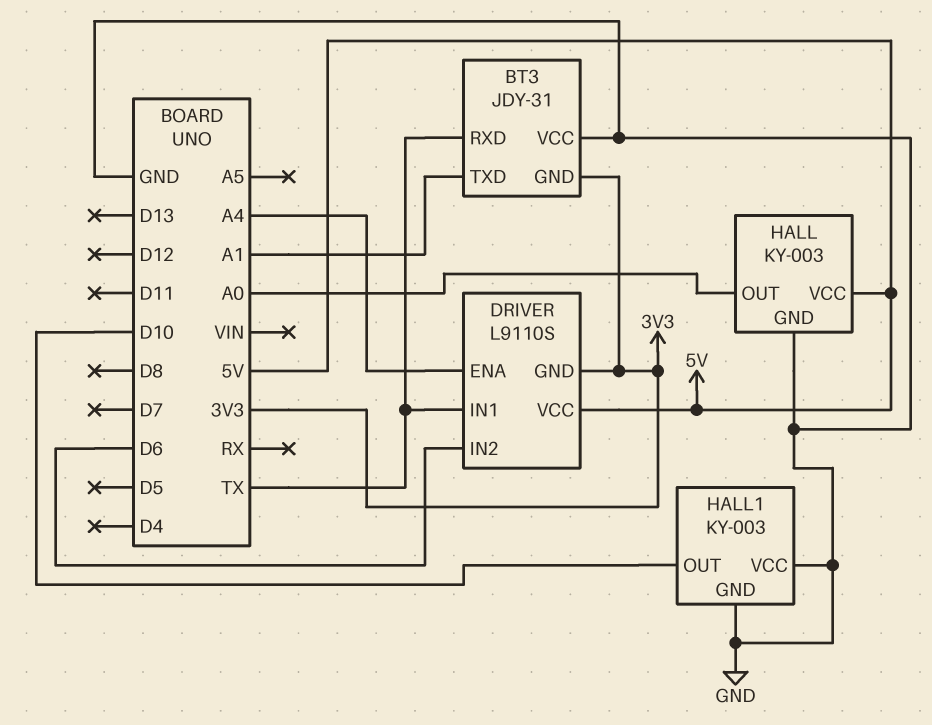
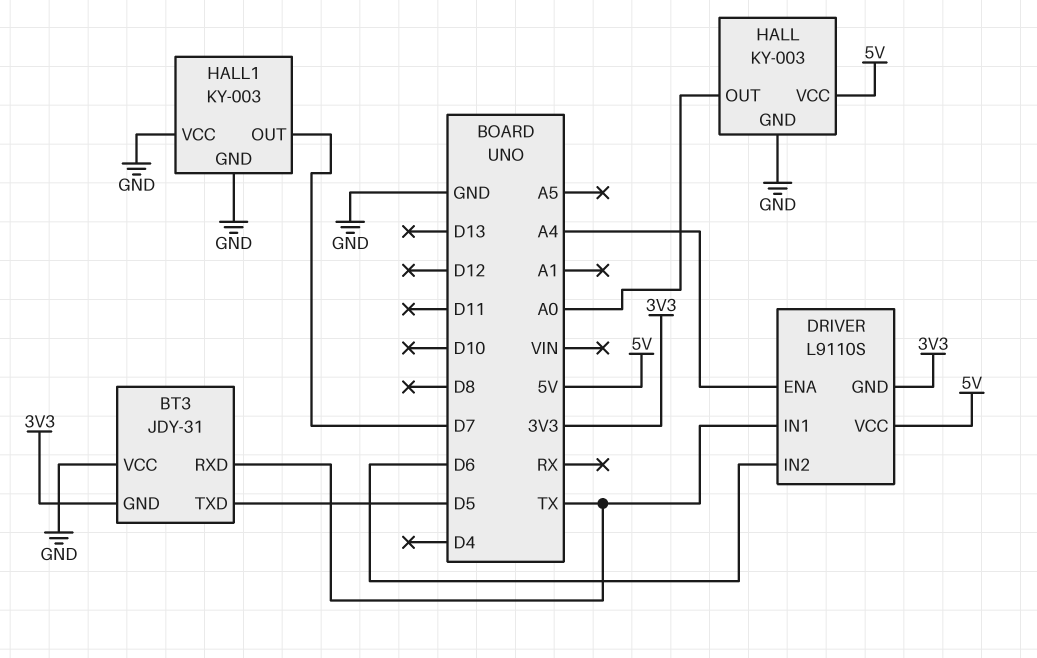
BT3 pin TXD: A1 -> D5
HALL1 pin OUT: D10 -> D7

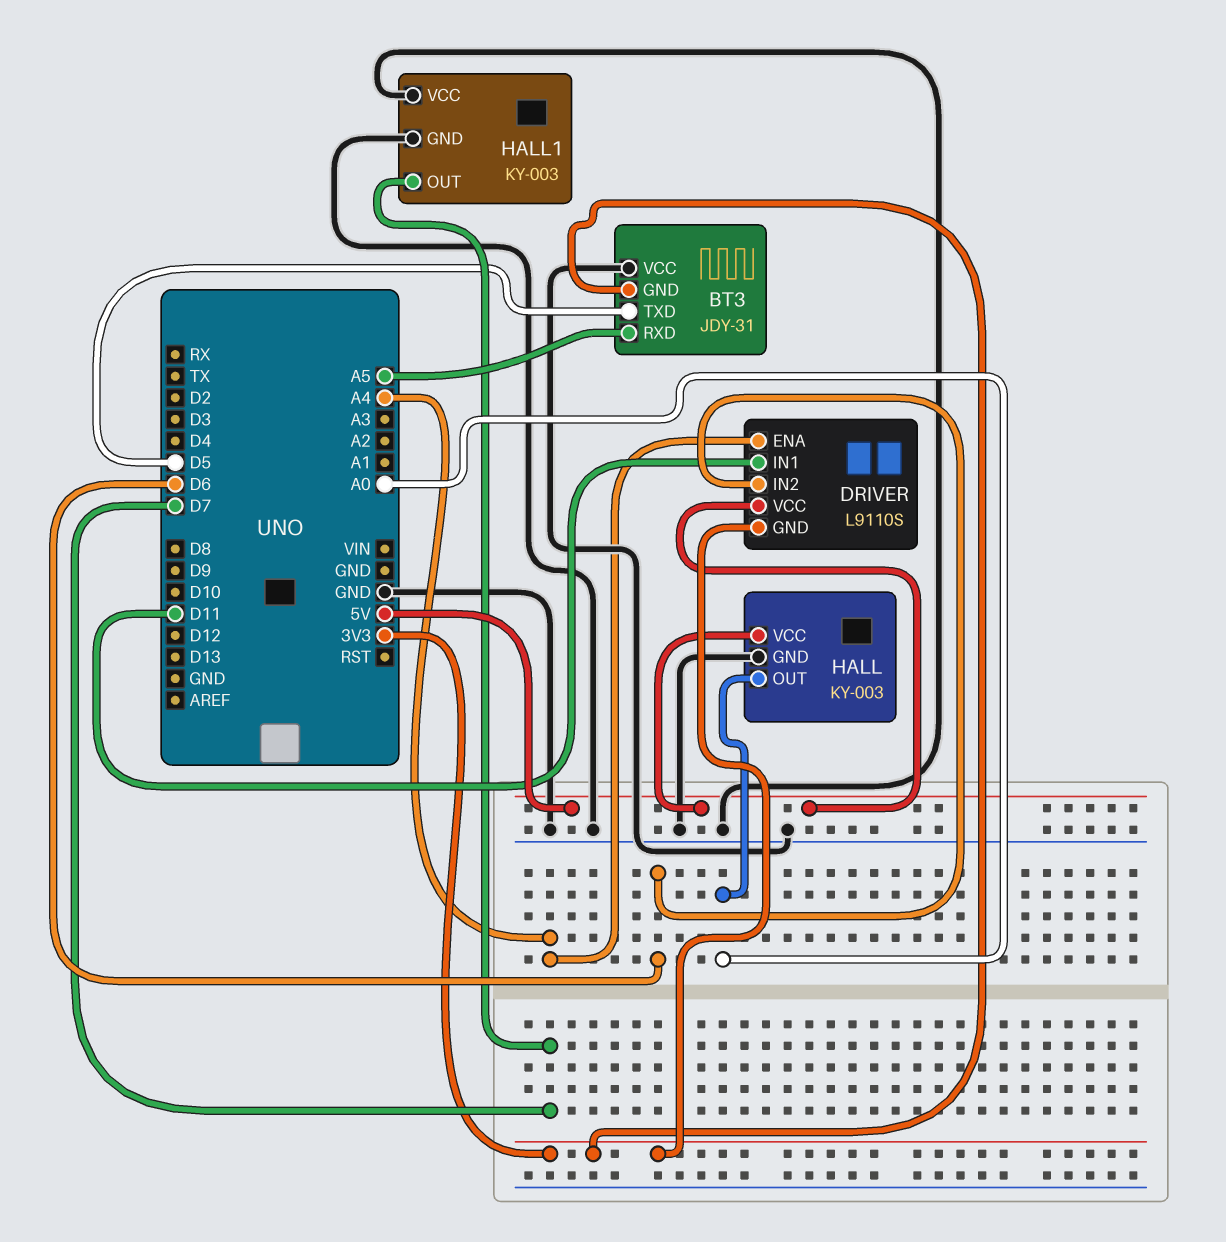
BT3 pin RXD: TX -> A5
DRIVER pin IN1: TX -> D11

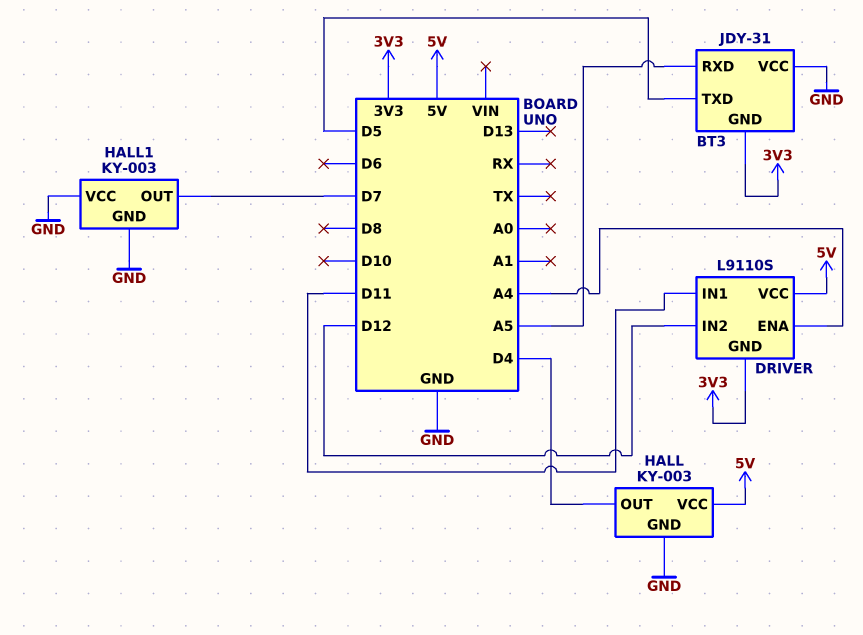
DRIVER pin IN2: D6 -> D12
HALL pin OUT: A0 -> D4

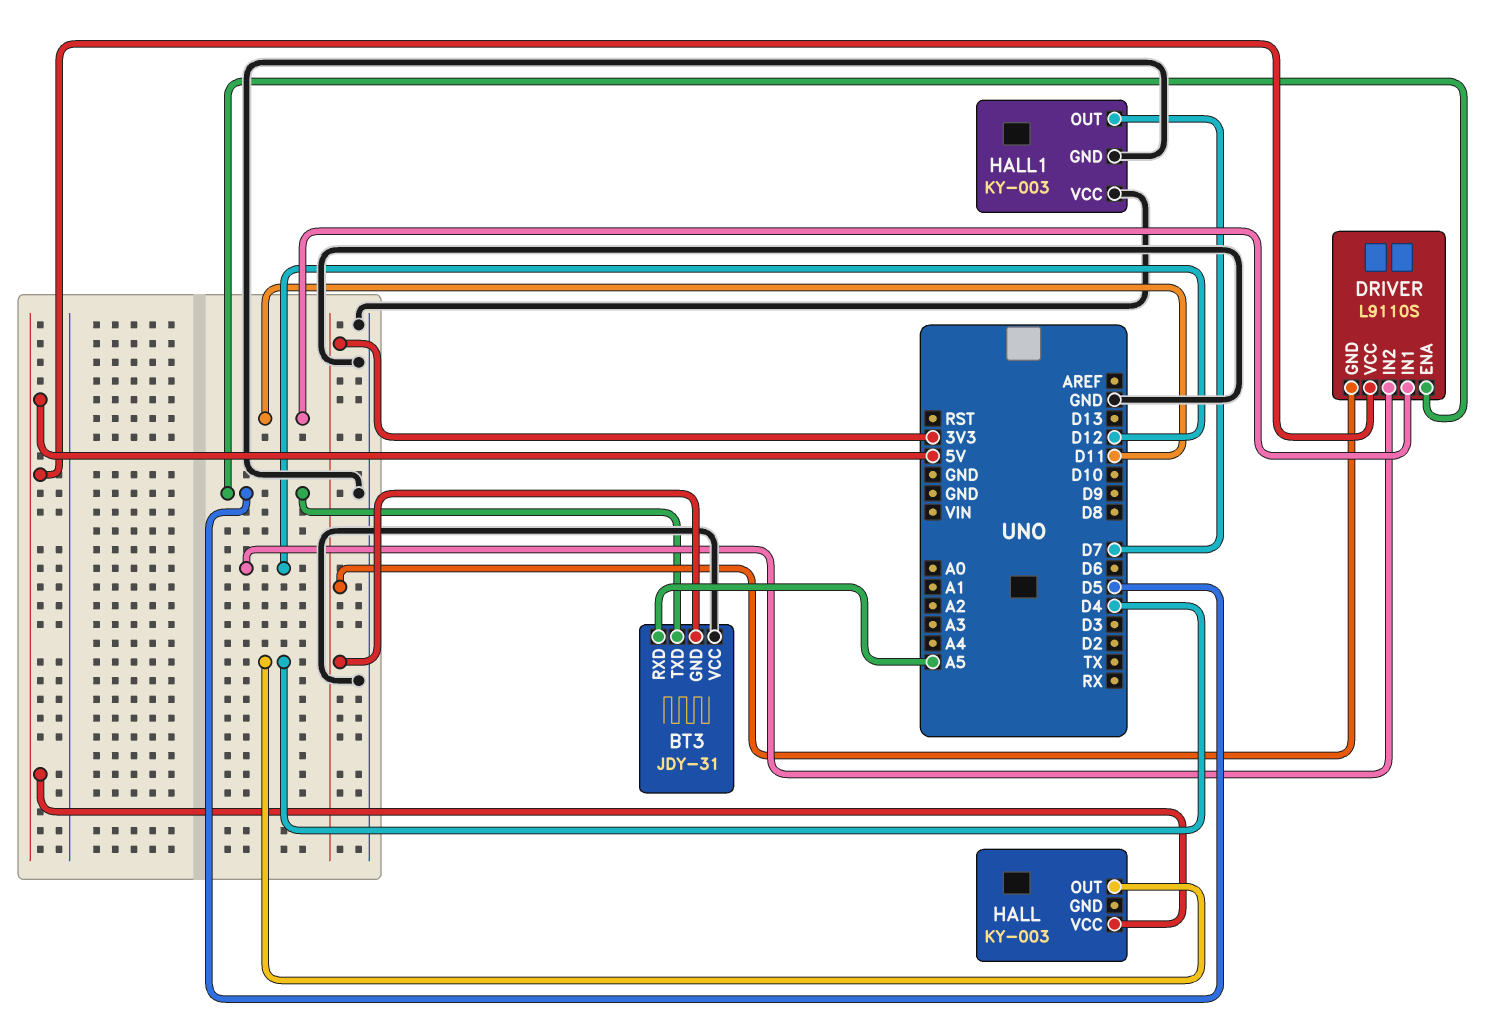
DRIVER pin ENA: A4 -> D5
HALL pin GND: GND -> none

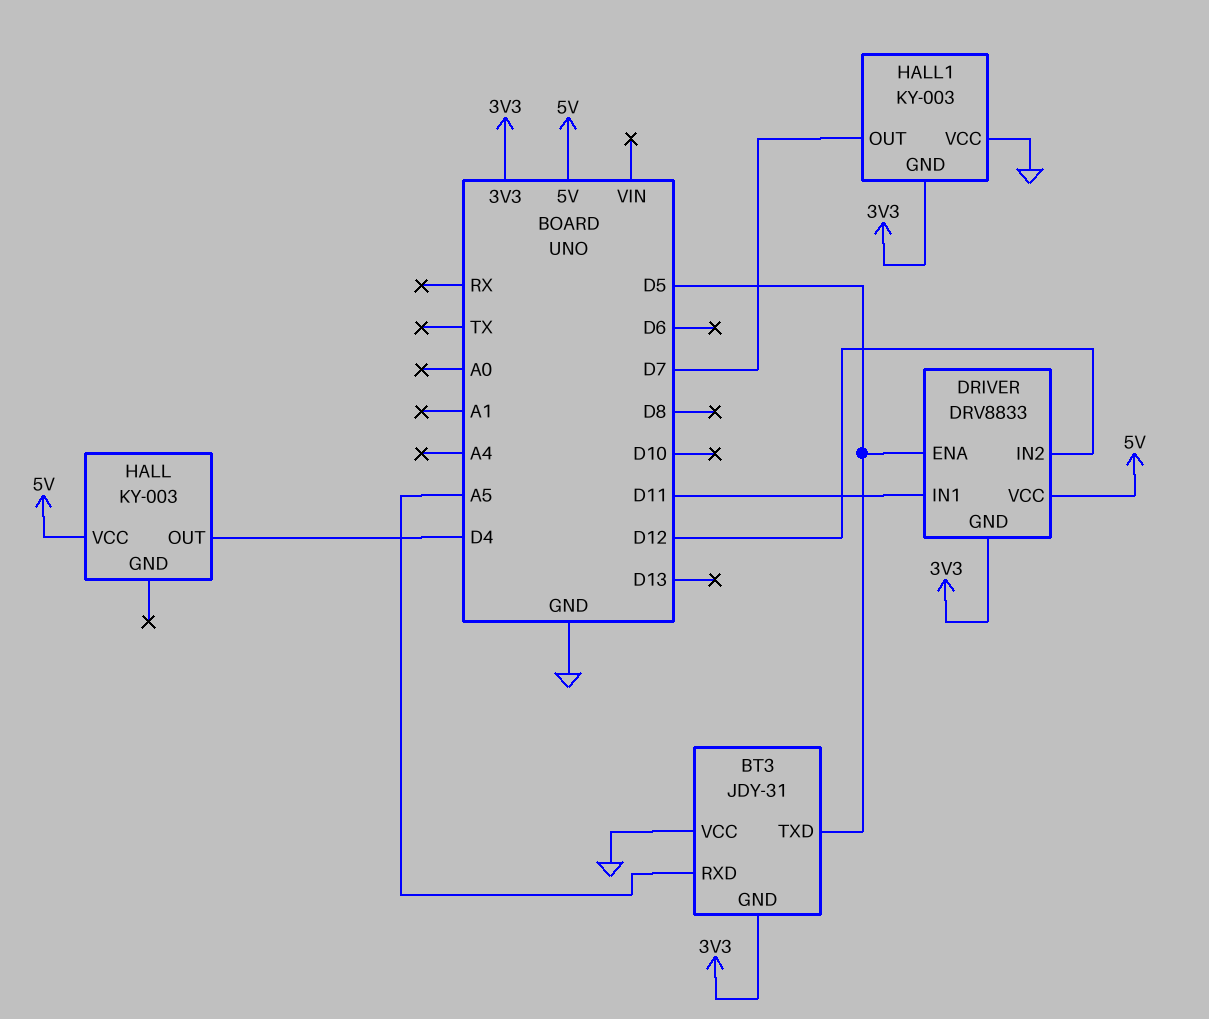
DRIVER: L9110S -> DRV8833
HALL1 pin GND: GND -> 3V3

